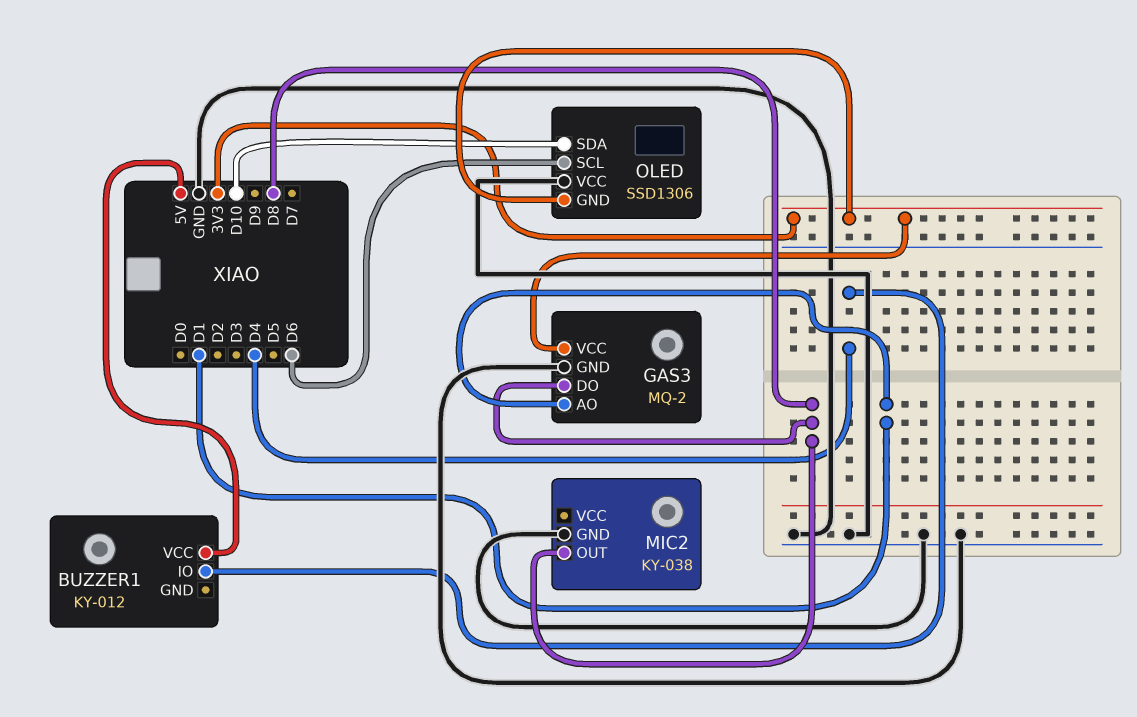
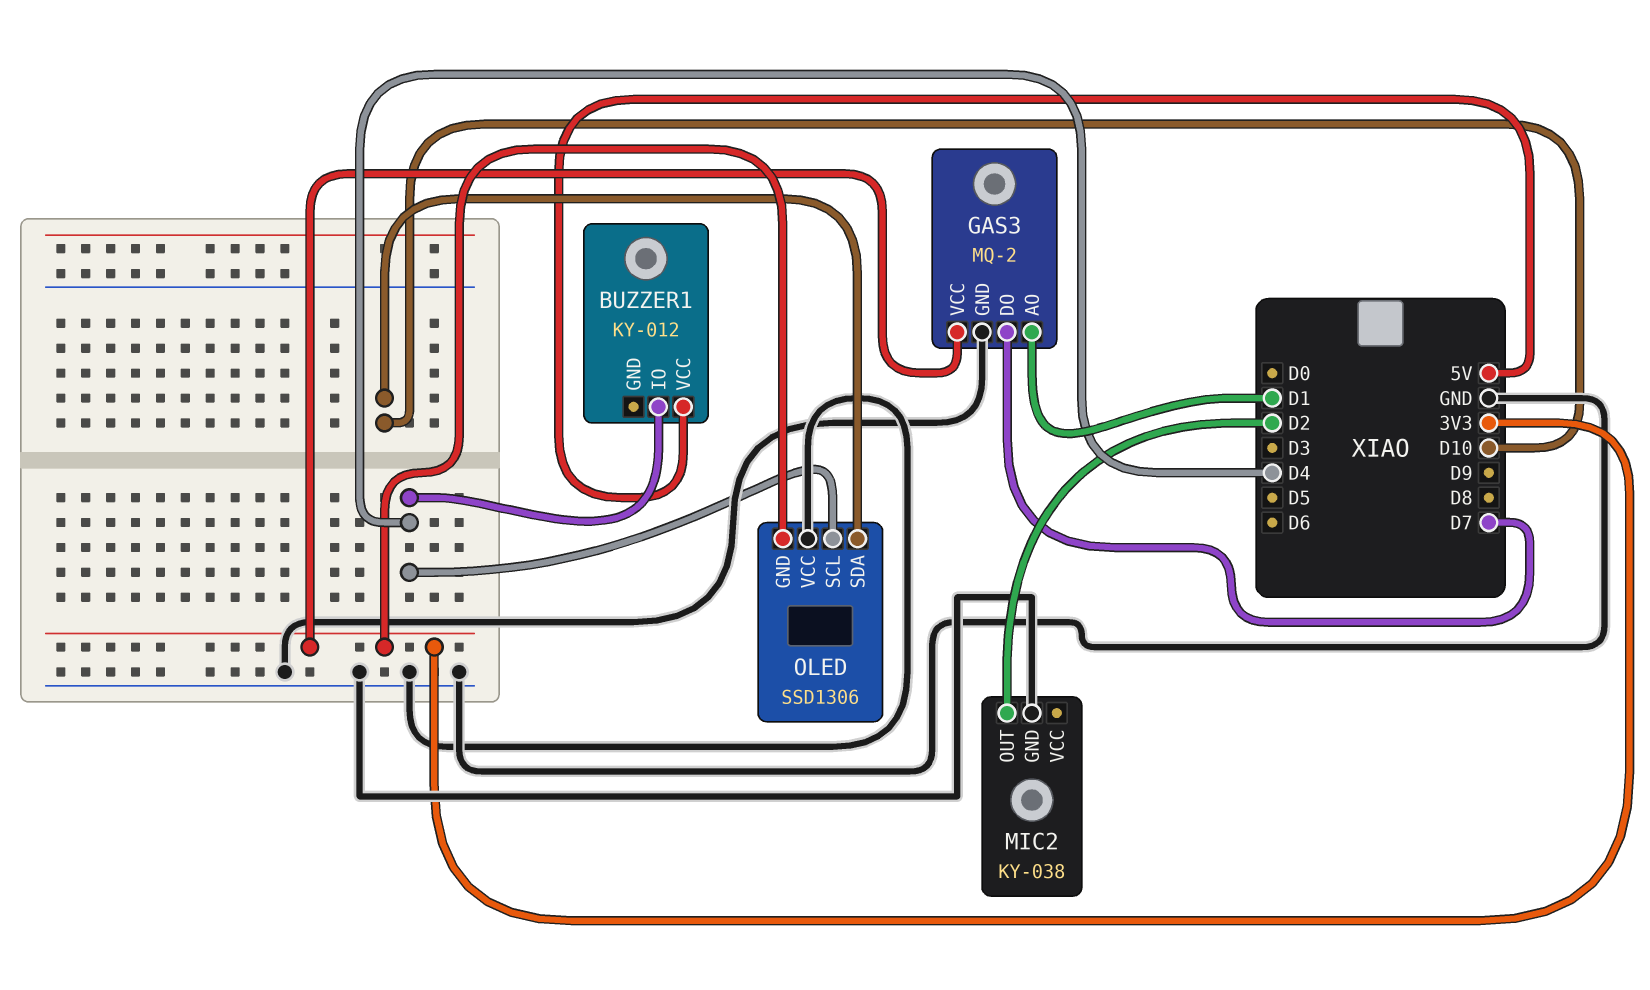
GAS3 pin DO: D8 -> D7
MIC2 pin OUT: D8 -> D2
OLED pin SCL: D6 -> D4

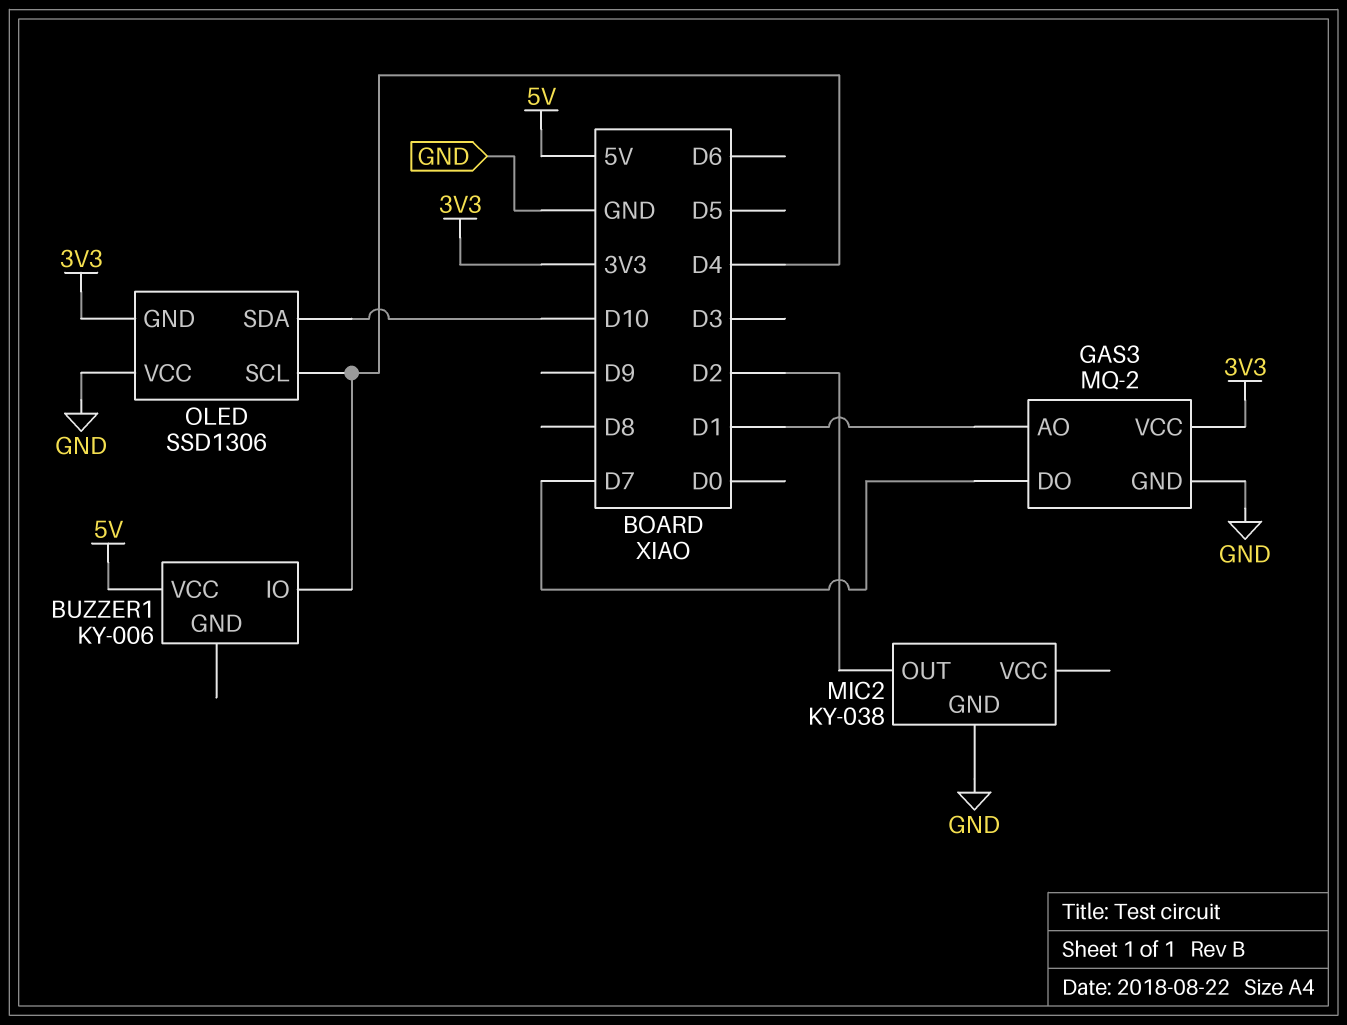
BUZZER1: KY-012 -> KY-006

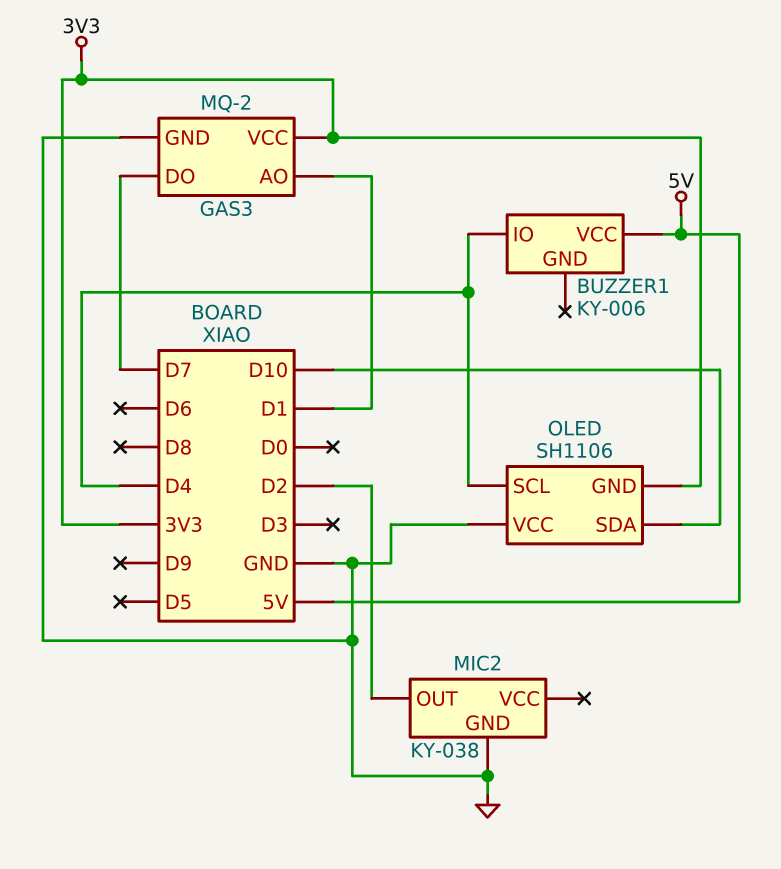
OLED: SSD1306 -> SH1106

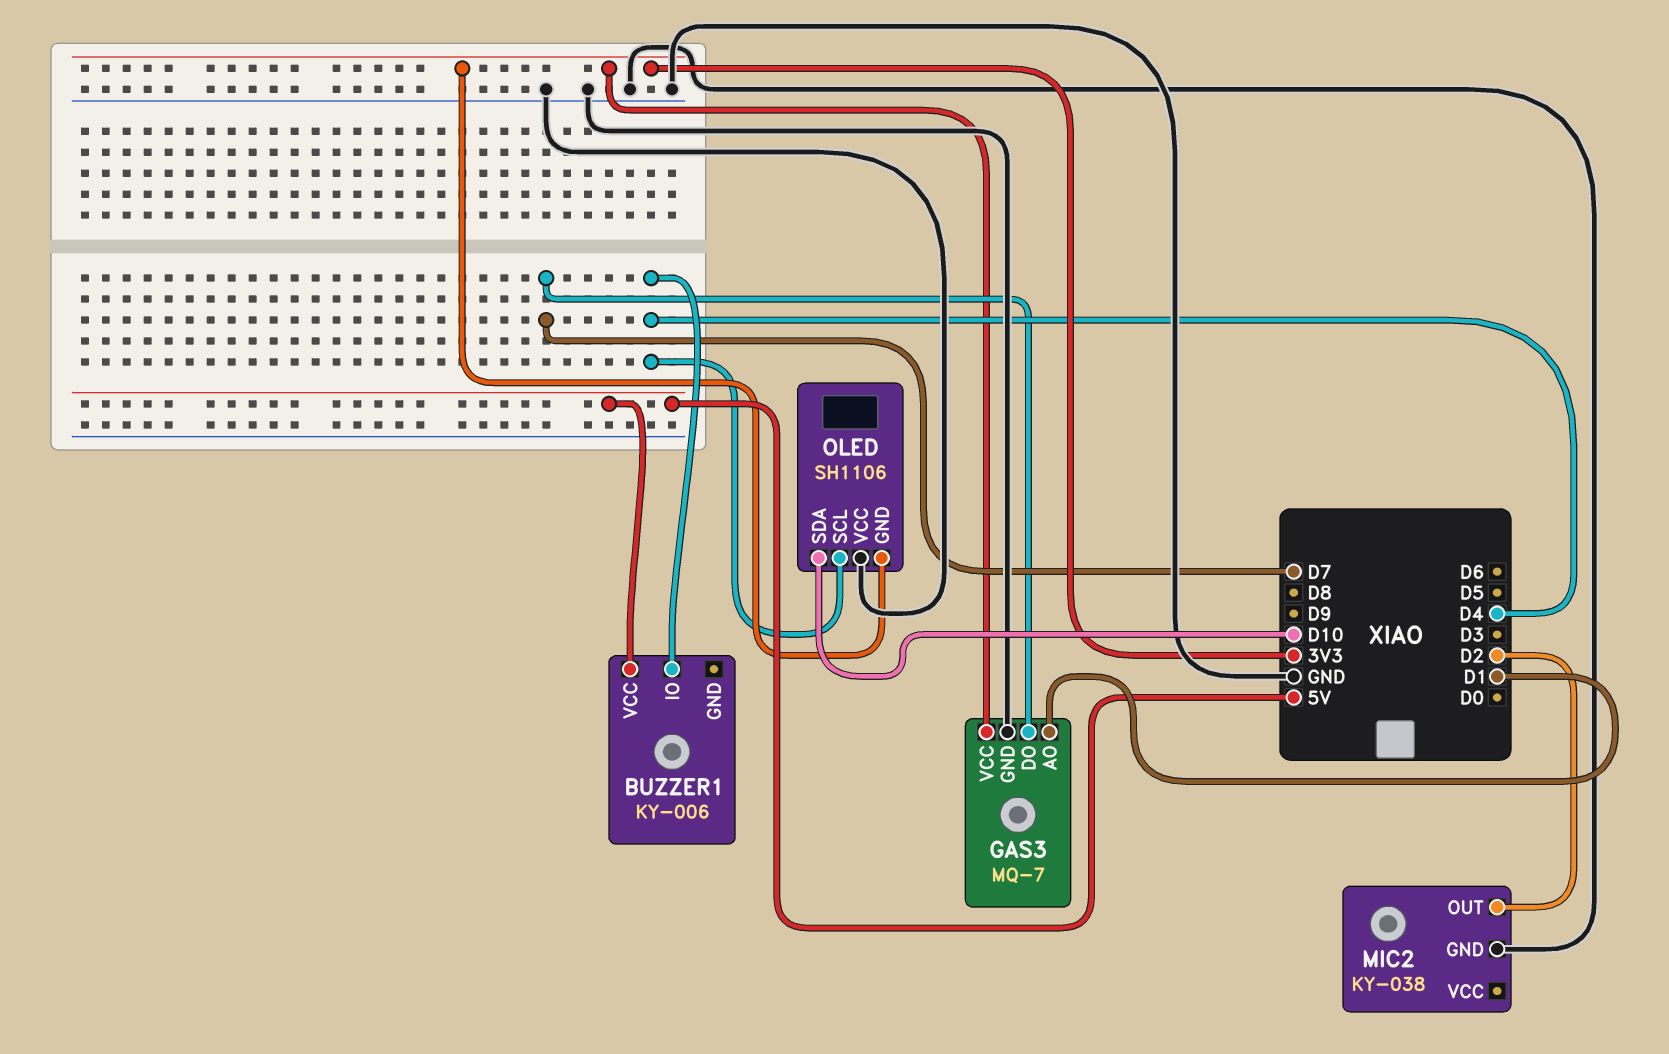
GAS3: MQ-2 -> MQ-7

